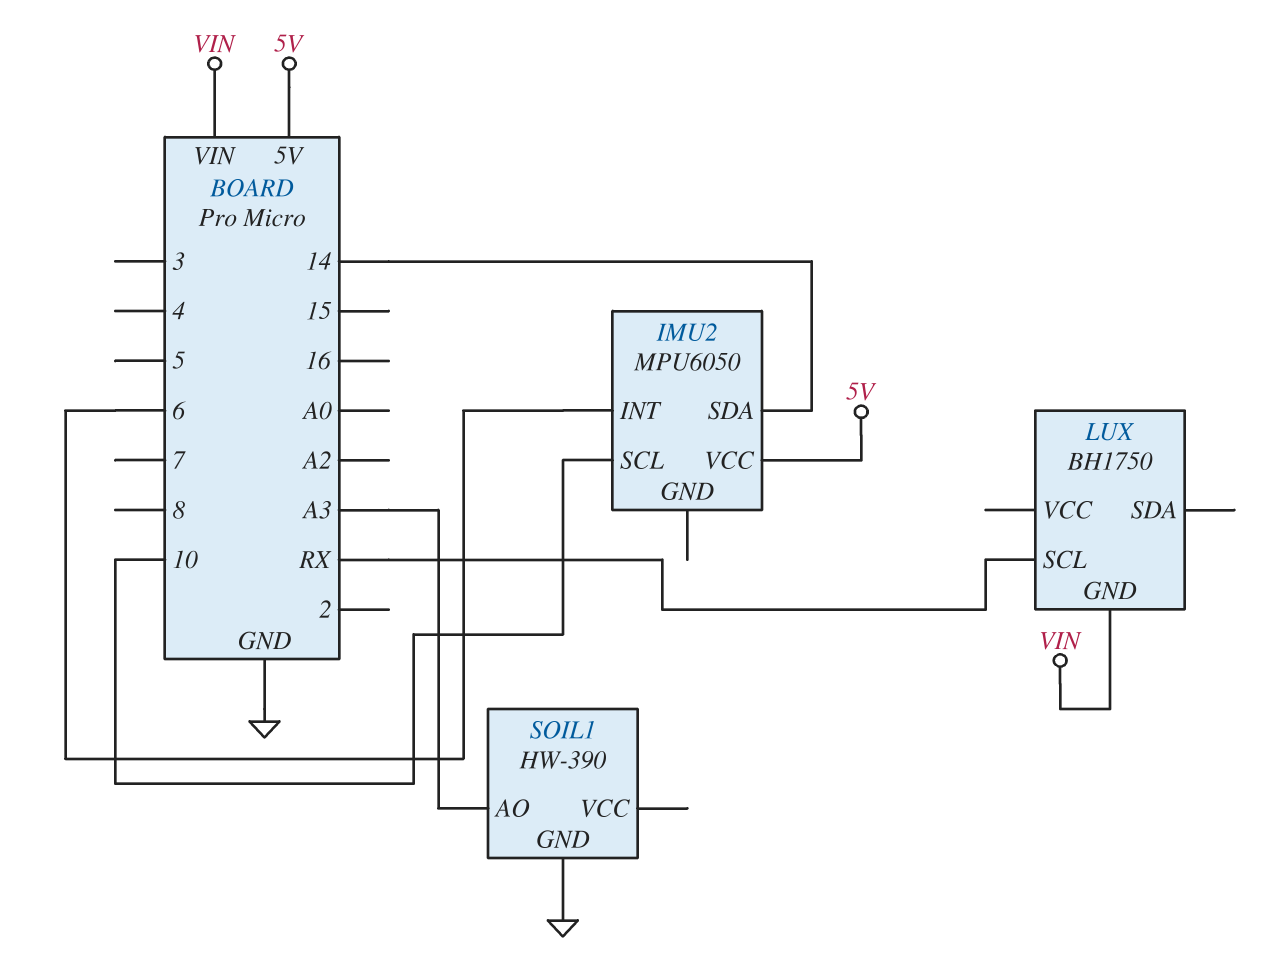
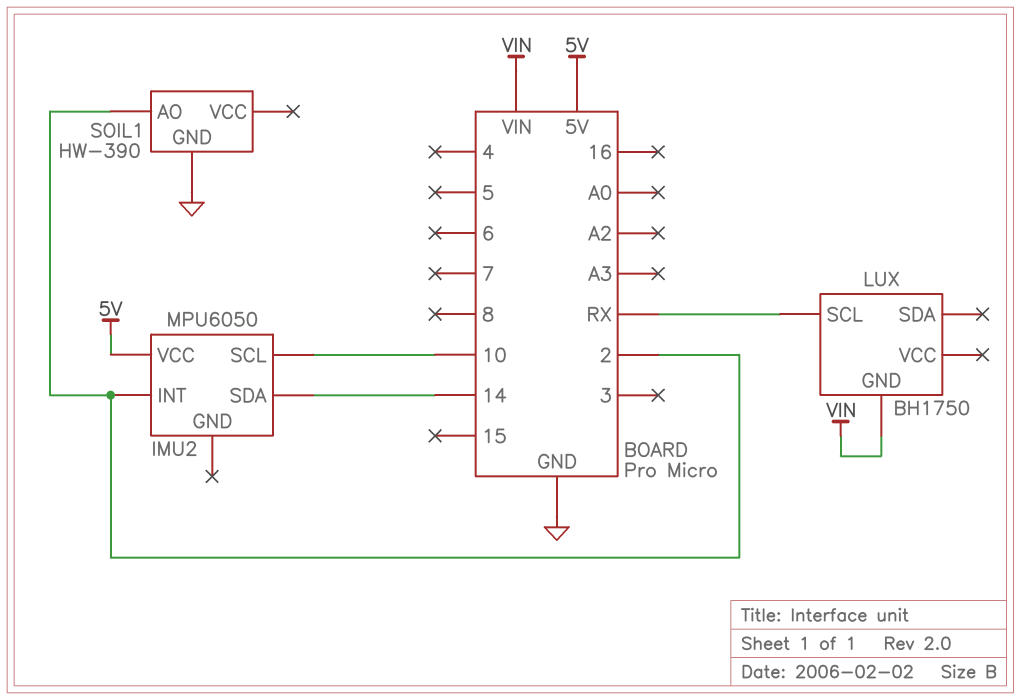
IMU2 pin INT: 6 -> 2
SOIL1 pin AO: A3 -> 2

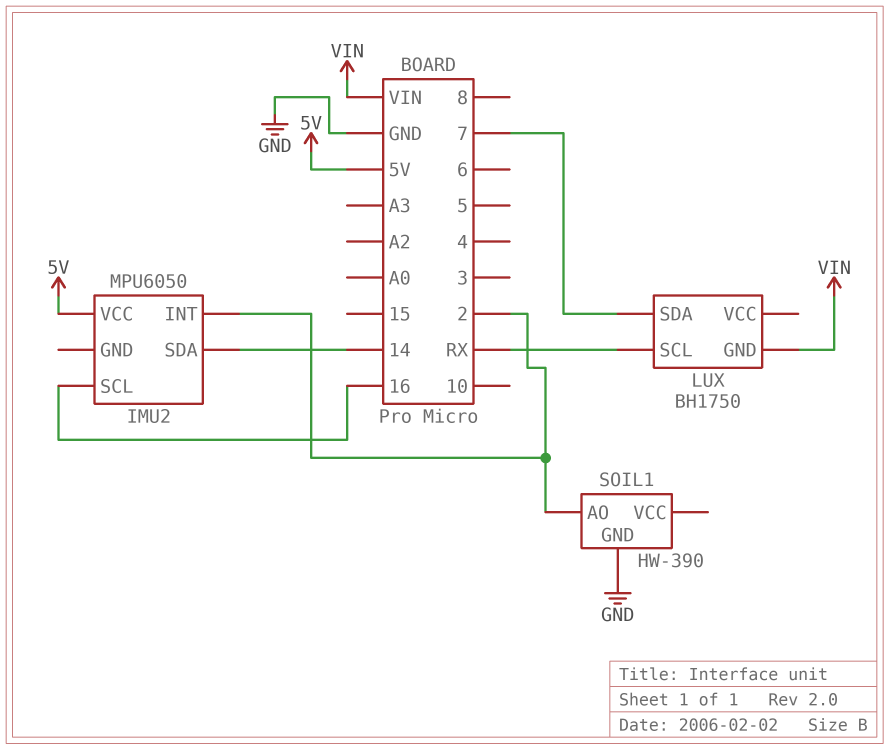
IMU2 pin SCL: 10 -> 16
LUX pin SDA: none -> 7

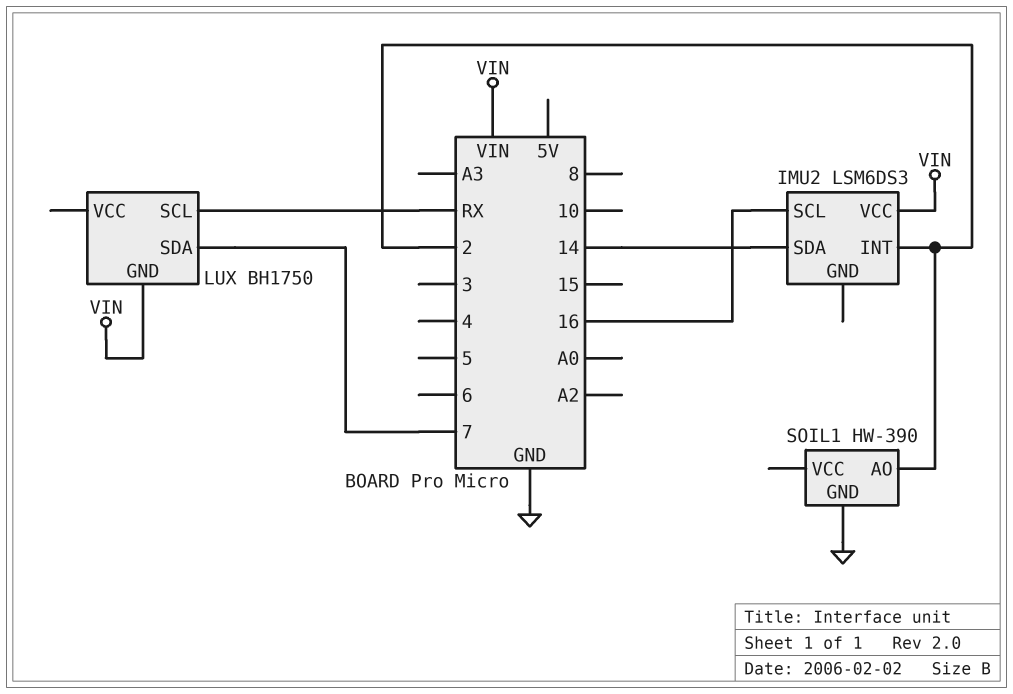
IMU2: MPU6050 -> LSM6DS3
IMU2 pin VCC: 5V -> VIN

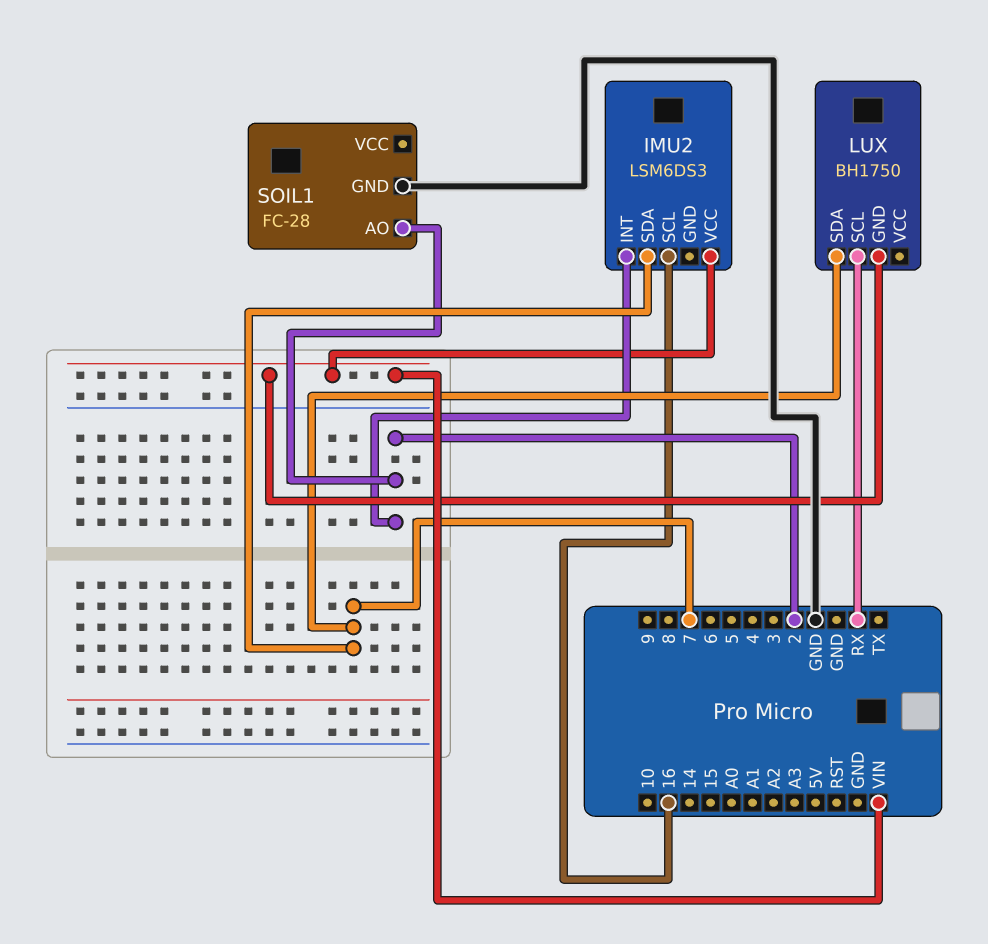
IMU2 pin SDA: 14 -> 7
SOIL1: HW-390 -> FC-28

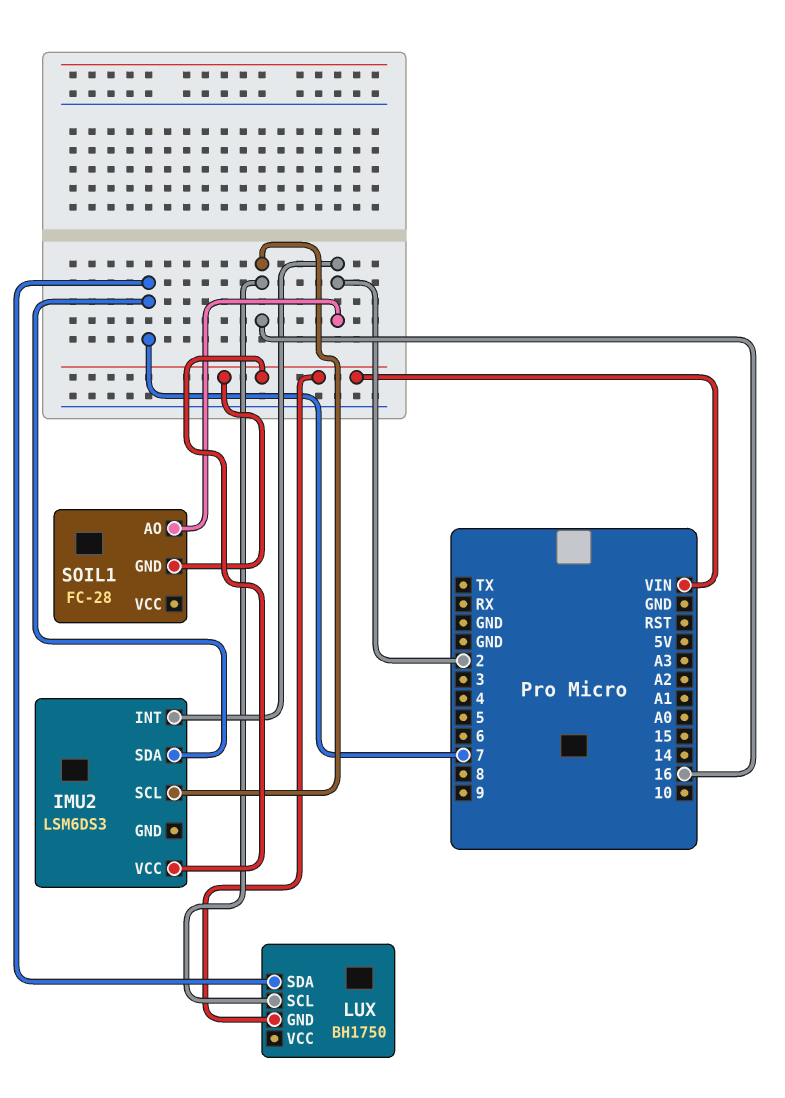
LUX pin SCL: RX -> 16
SOIL1 pin GND: GND -> VIN

